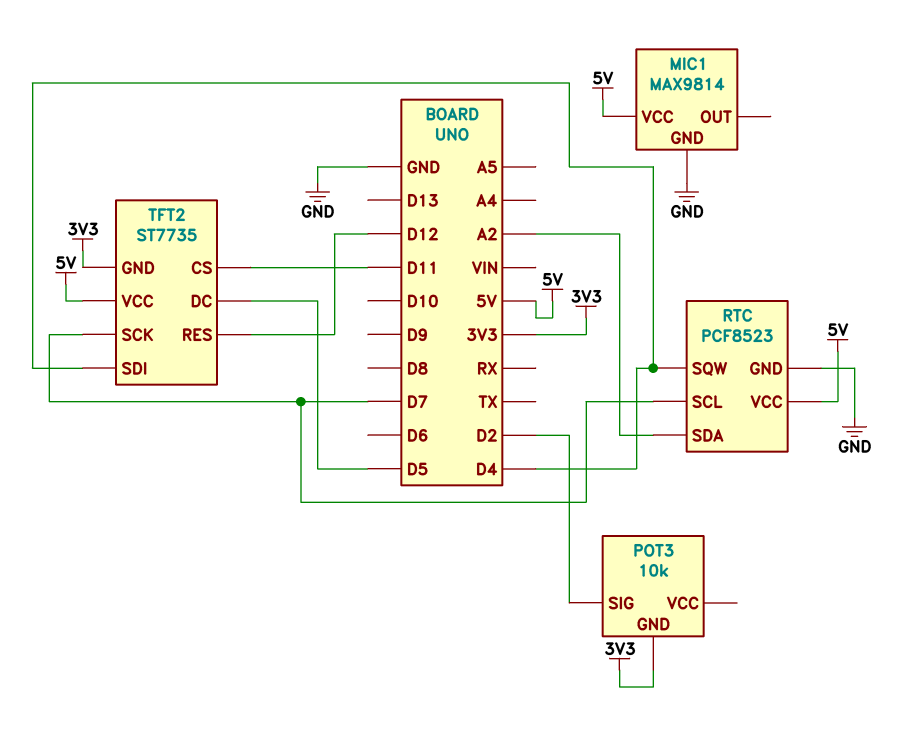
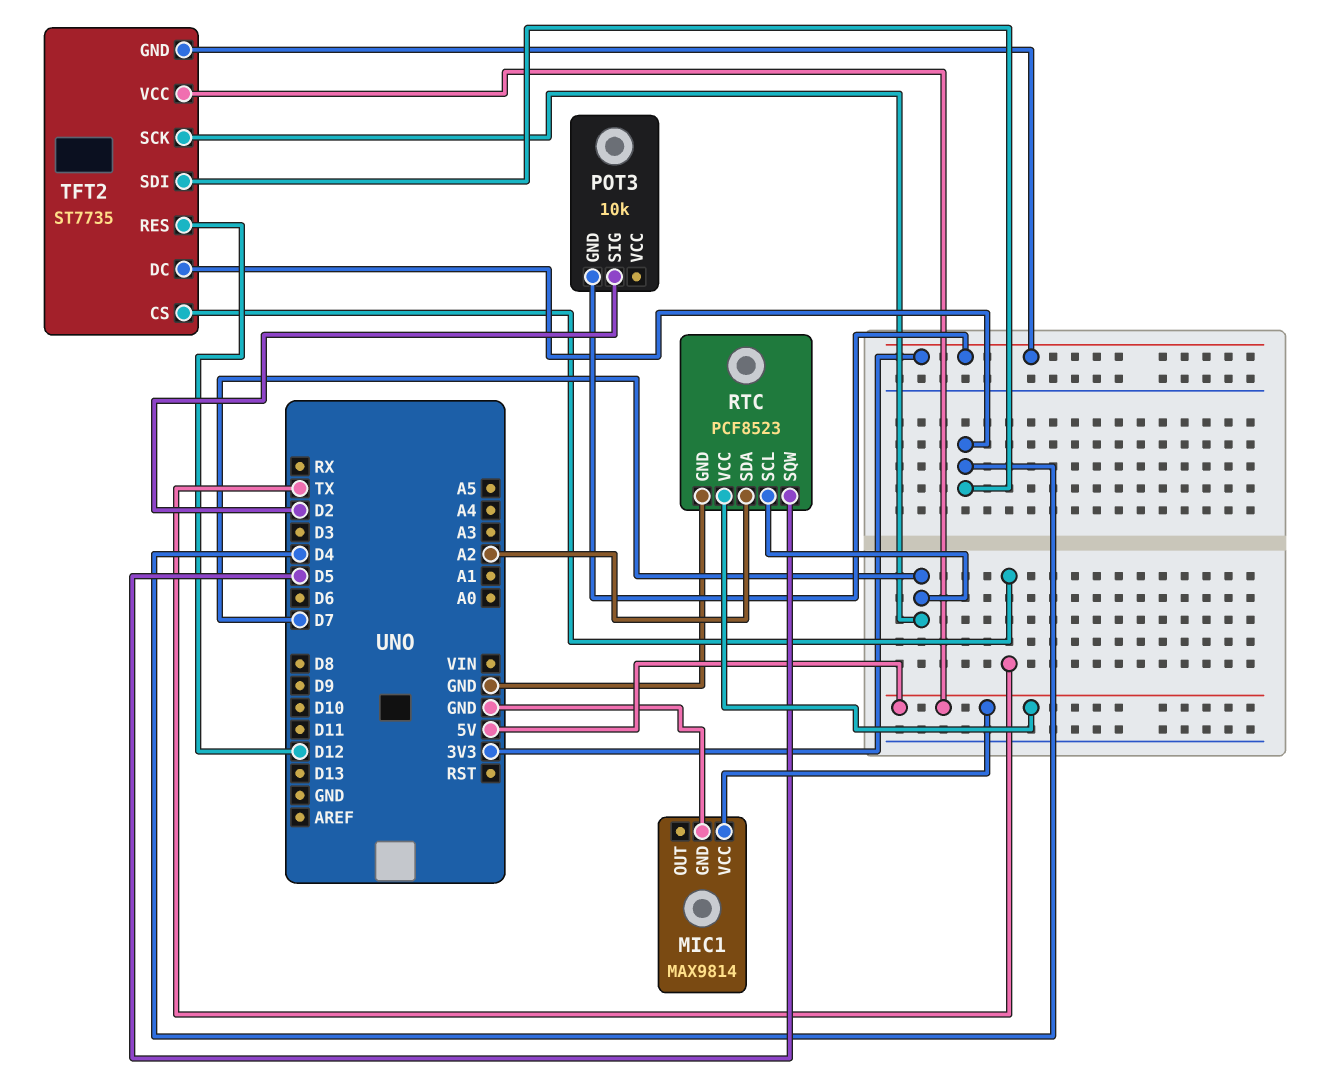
RTC pin SQW: D4 -> D5
TFT2 pin CS: D11 -> TX
TFT2 pin DC: D5 -> D4

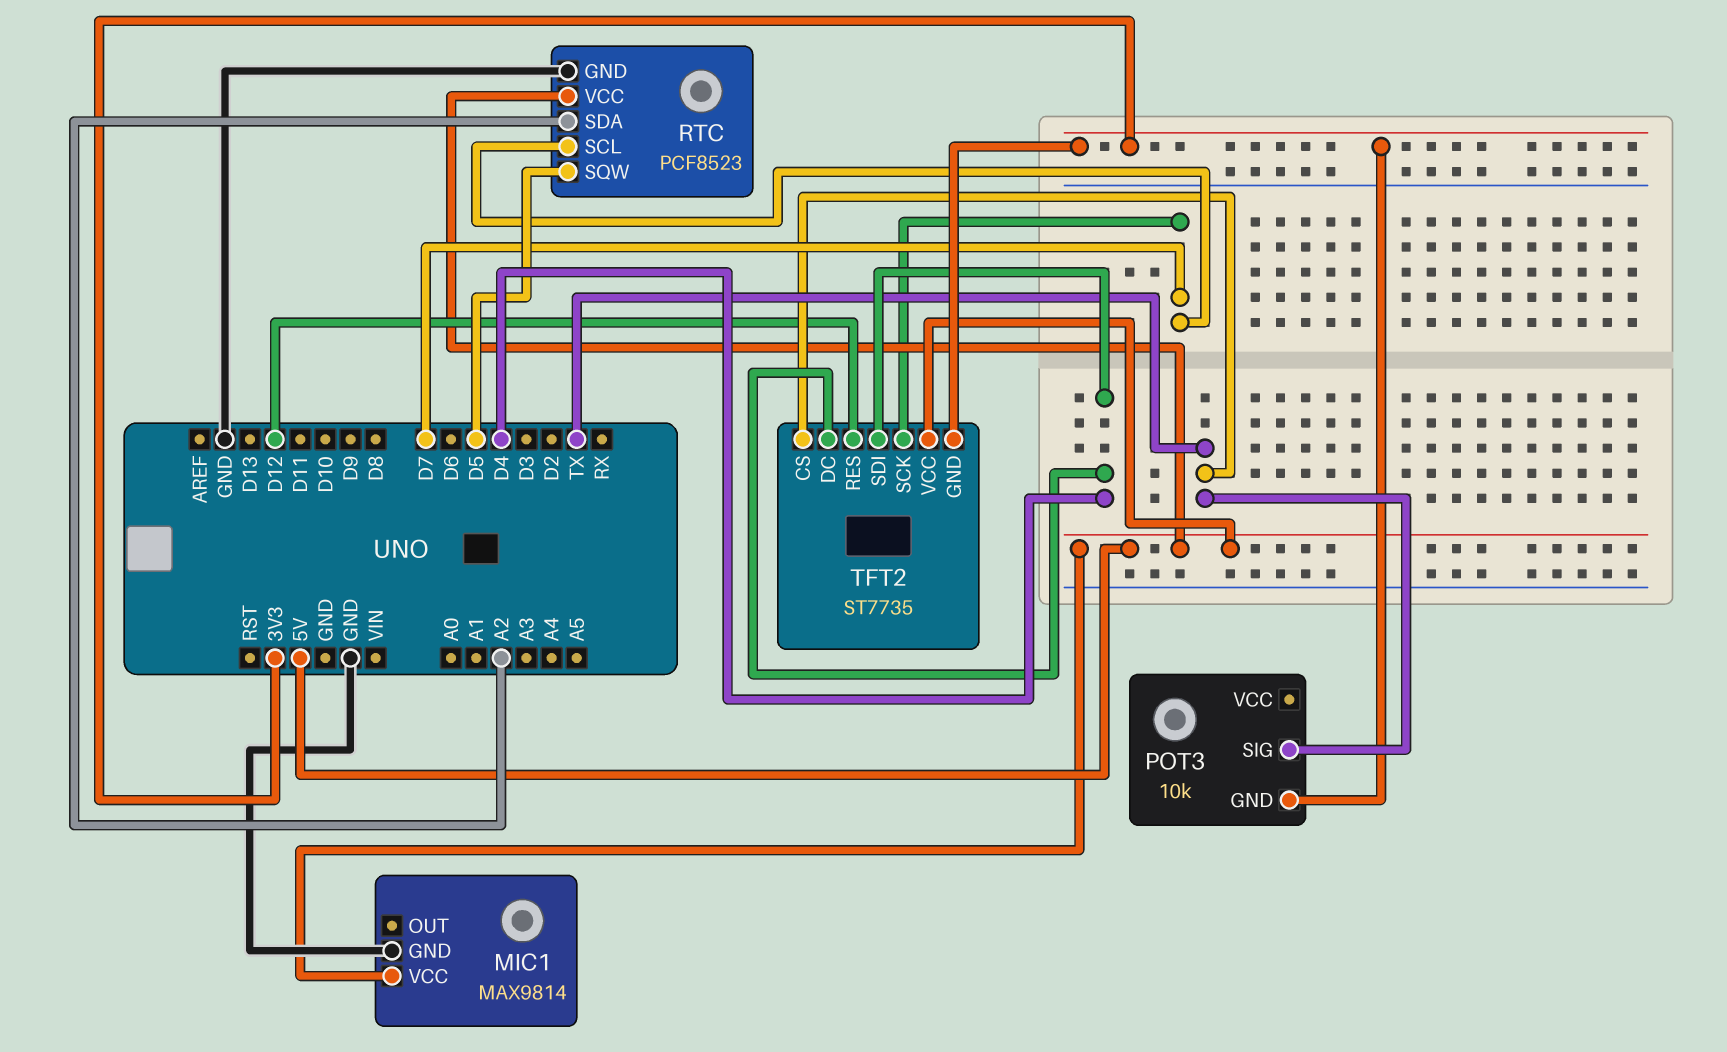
POT3 pin SIG: D2 -> TX

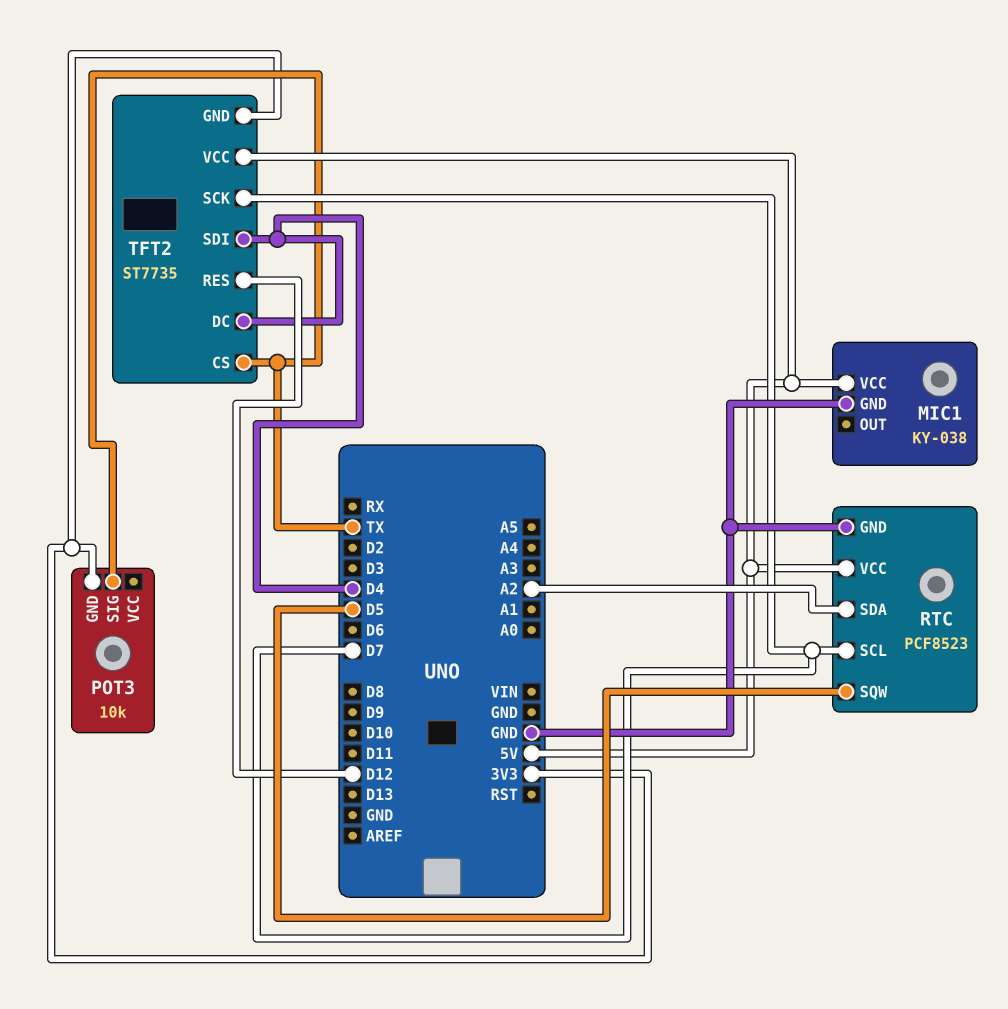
MIC1: MAX9814 -> KY-038

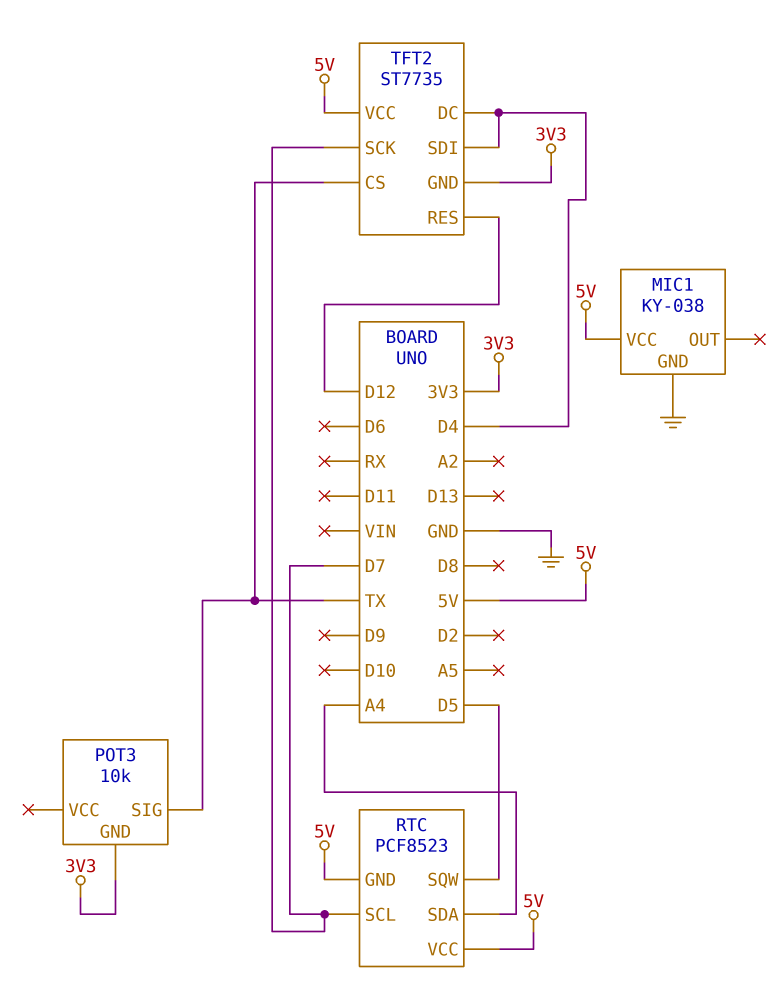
RTC pin GND: GND -> 5V
RTC pin SDA: A2 -> A4

